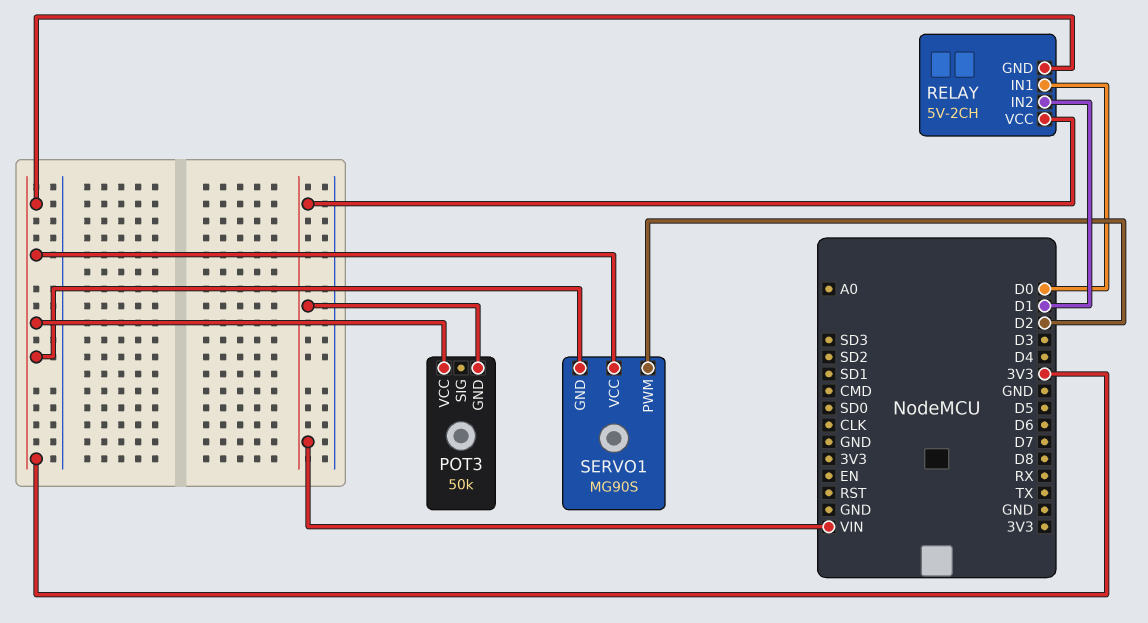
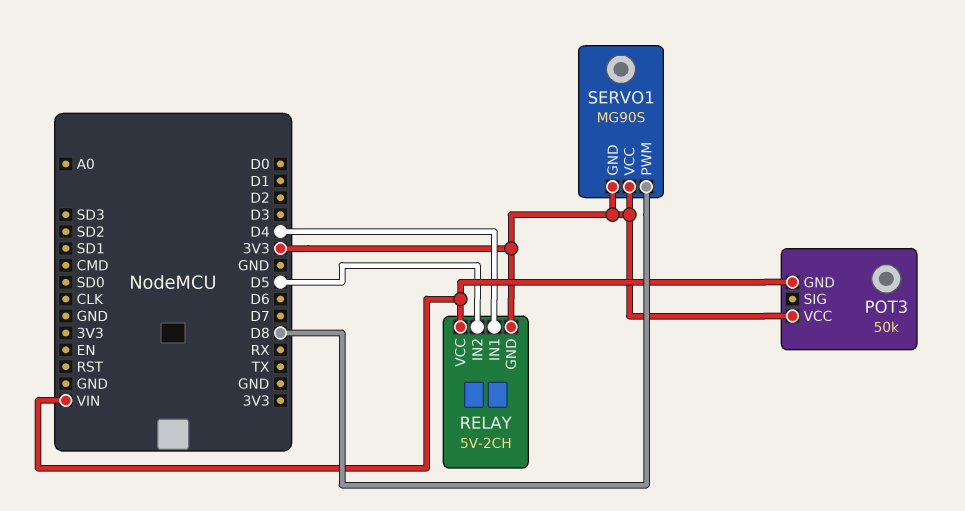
RELAY pin IN1: D0 -> D4
RELAY pin IN2: D1 -> D5
SERVO1 pin PWM: D2 -> D8

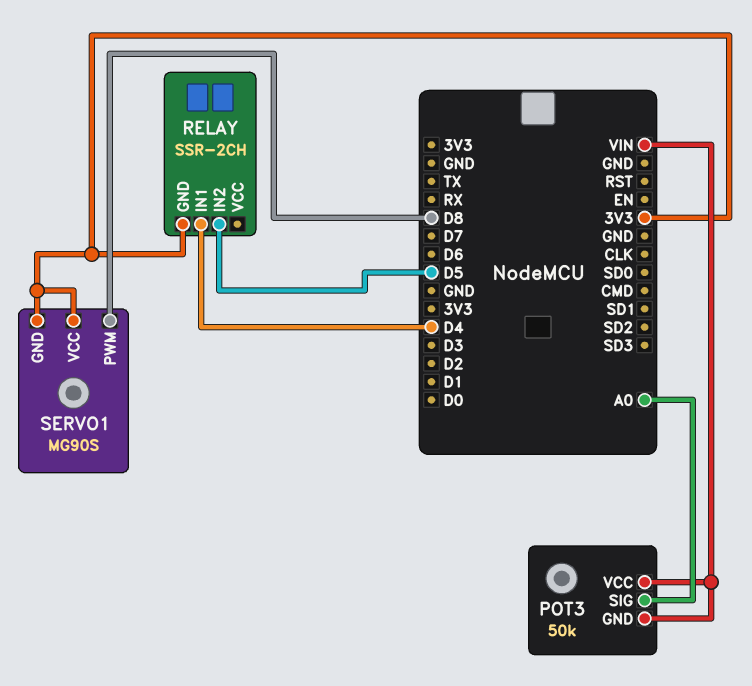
POT3 pin SIG: none -> A0
POT3 pin VCC: 3V3 -> VIN
RELAY: 5V-2CH -> SSR-2CH
RELAY pin VCC: VIN -> none

